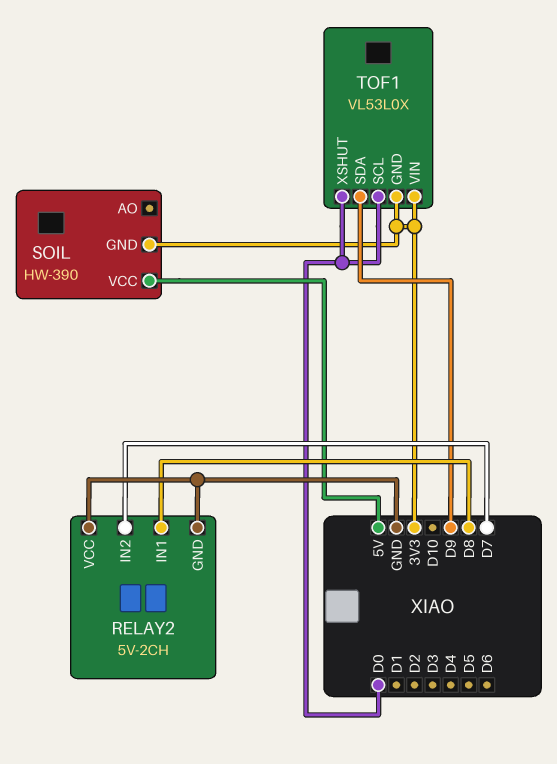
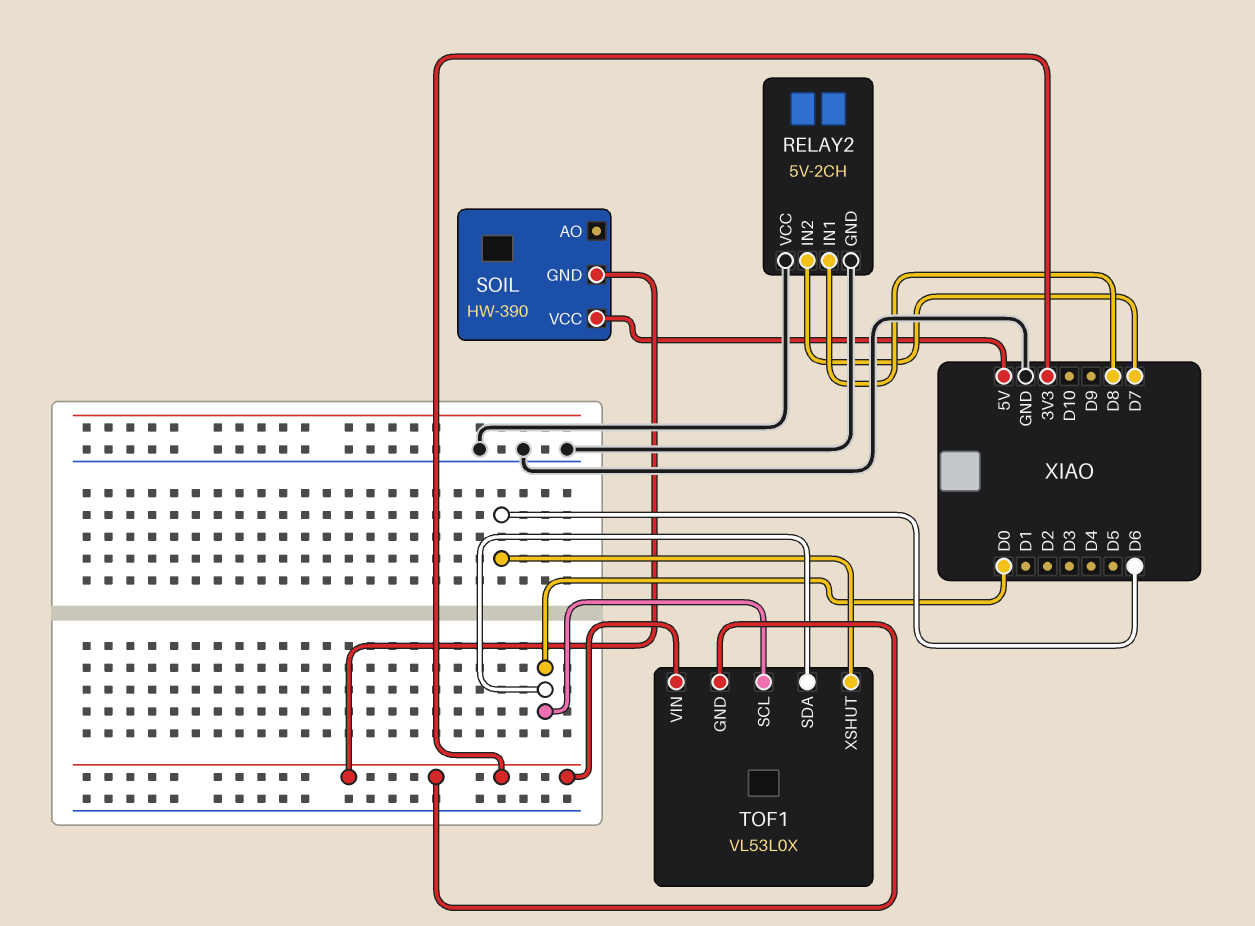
TOF1 pin SDA: D9 -> D0
TOF1 pin XSHUT: D0 -> D6

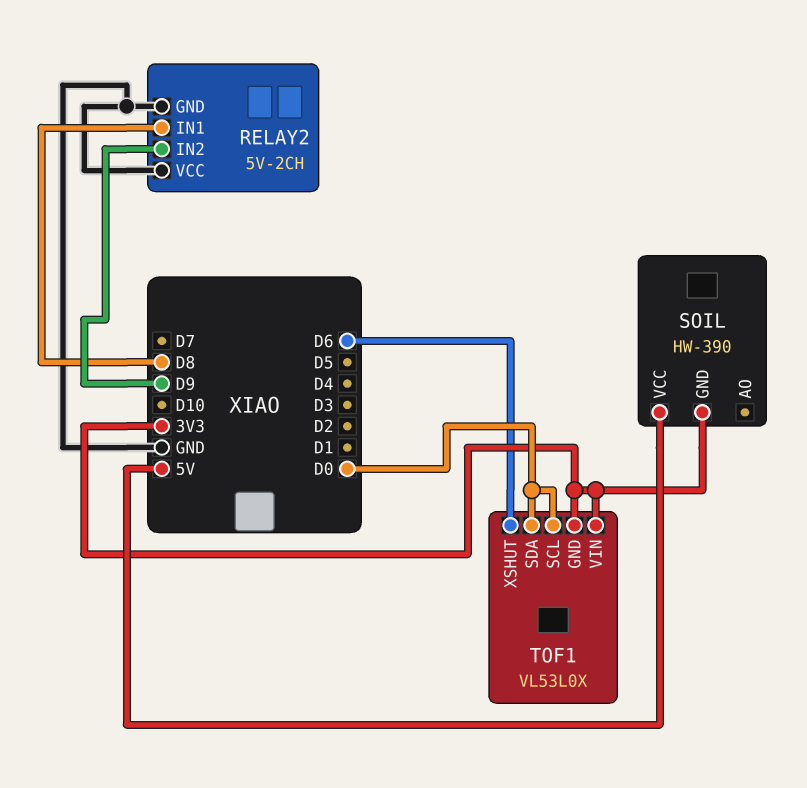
RELAY2 pin IN2: D7 -> D9

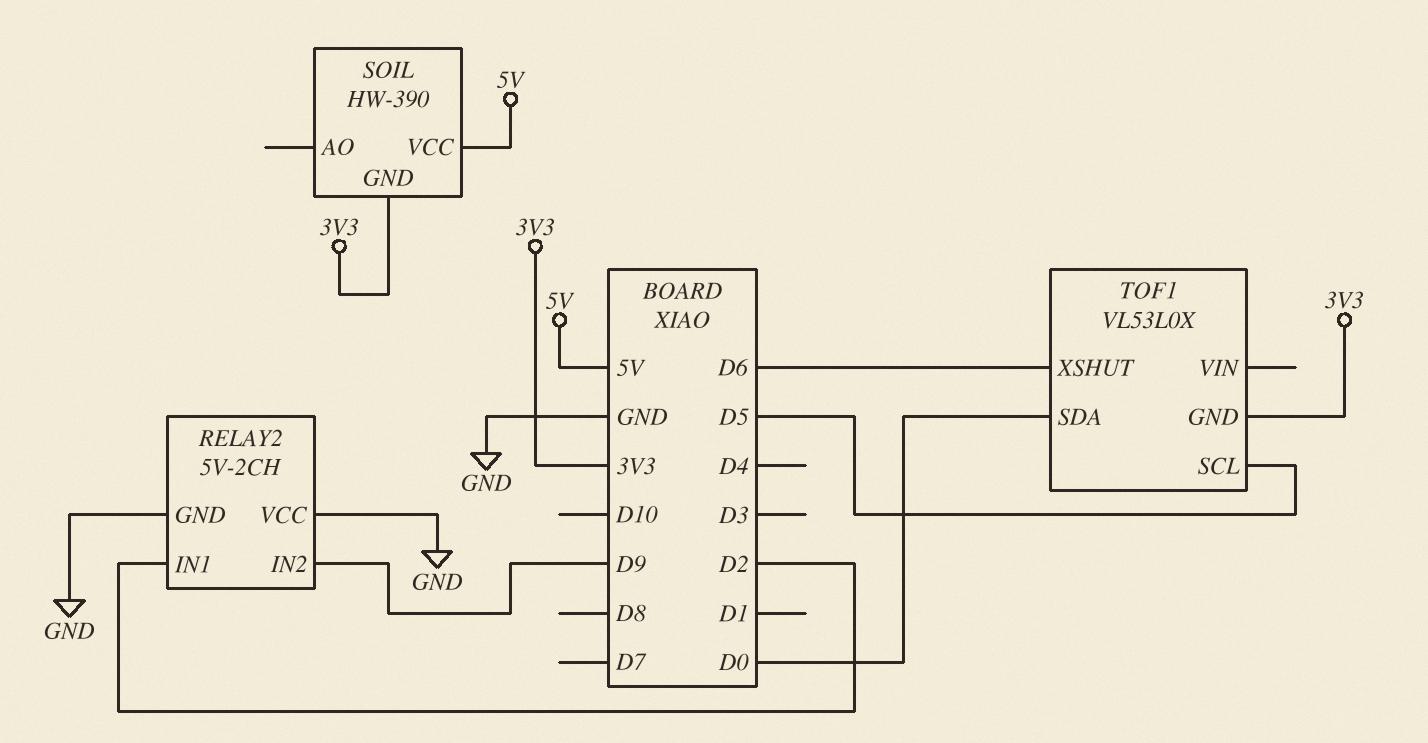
RELAY2 pin IN1: D8 -> D2
TOF1 pin SCL: D0 -> D5
TOF1 pin VIN: 3V3 -> none

